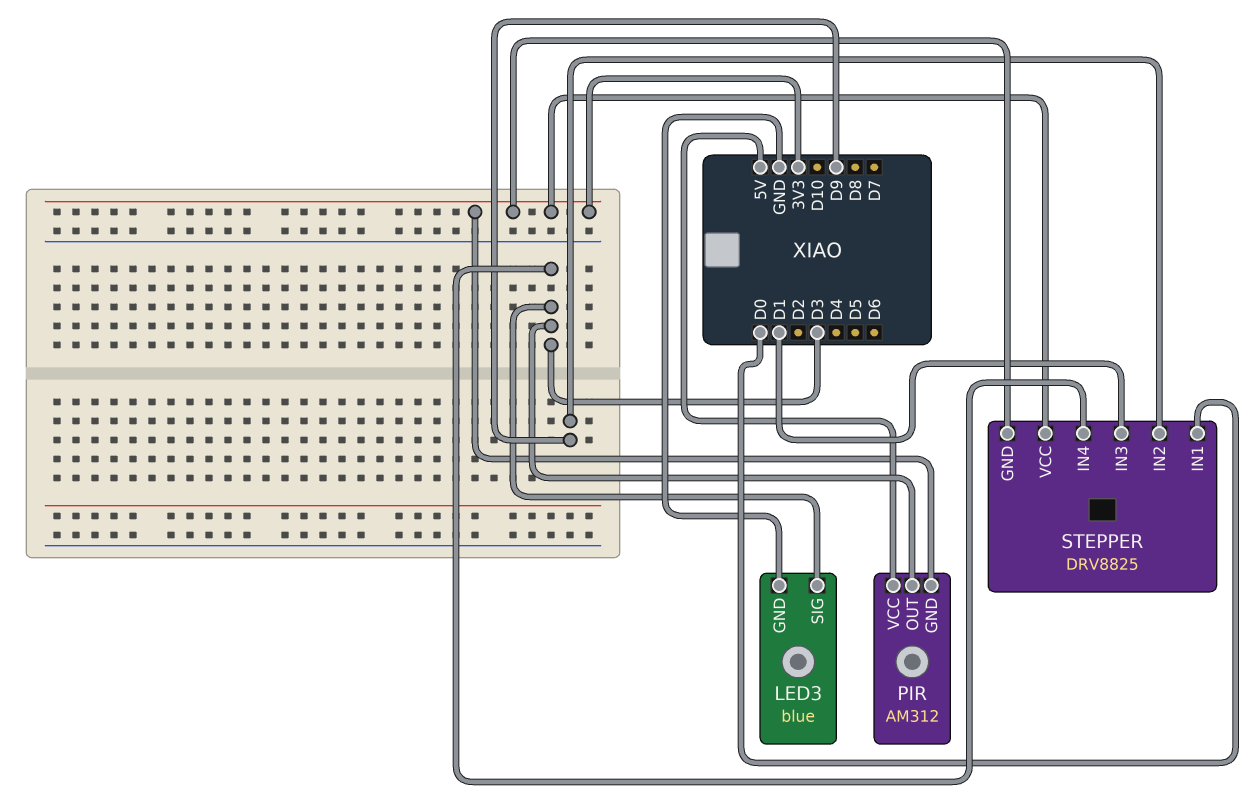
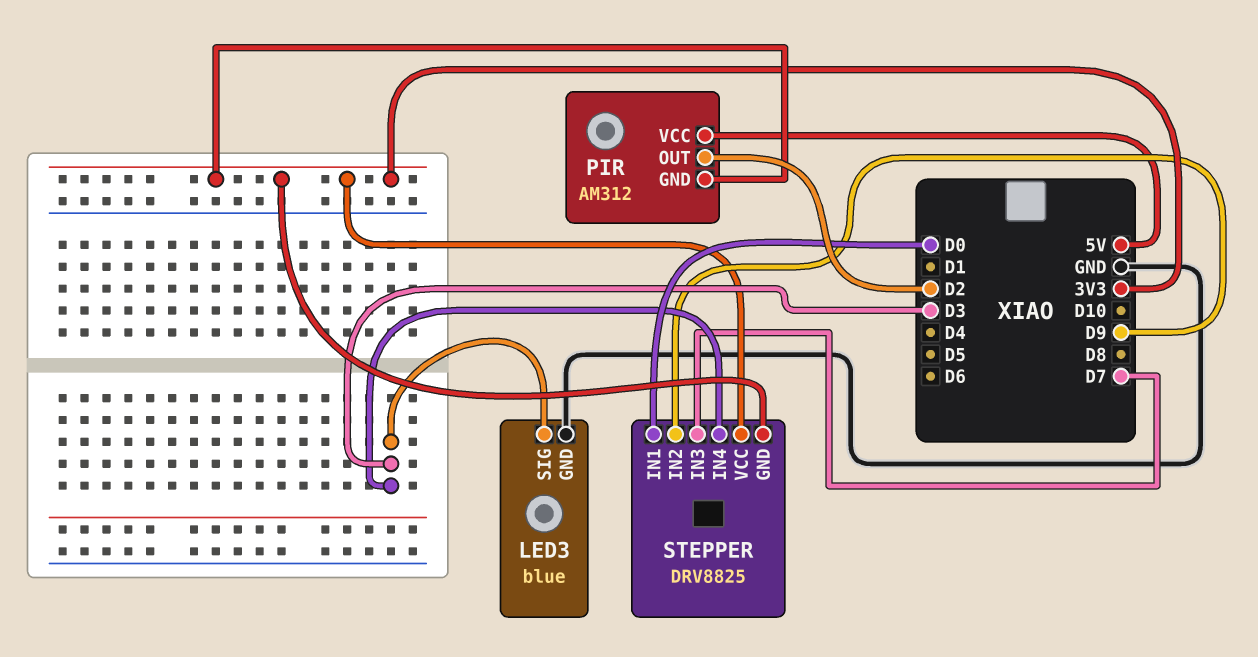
PIR pin OUT: D3 -> D2
STEPPER pin IN3: D1 -> D7

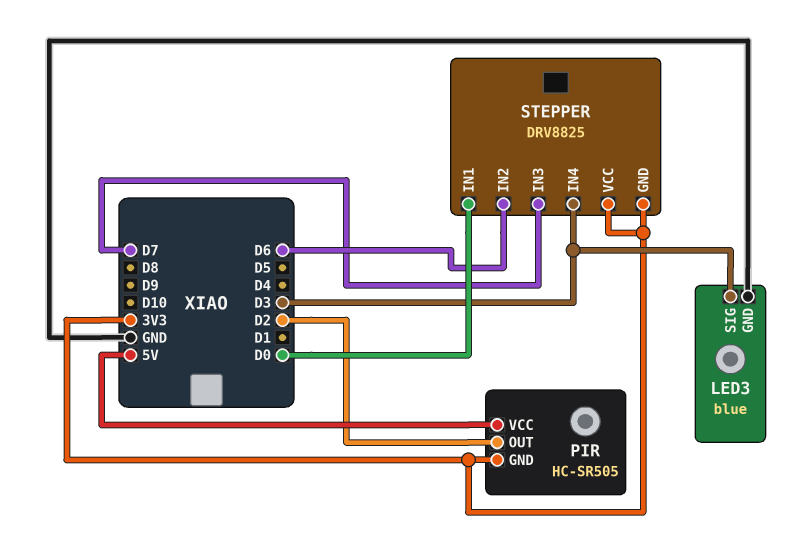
PIR: AM312 -> HC-SR505
STEPPER pin IN2: D9 -> D6

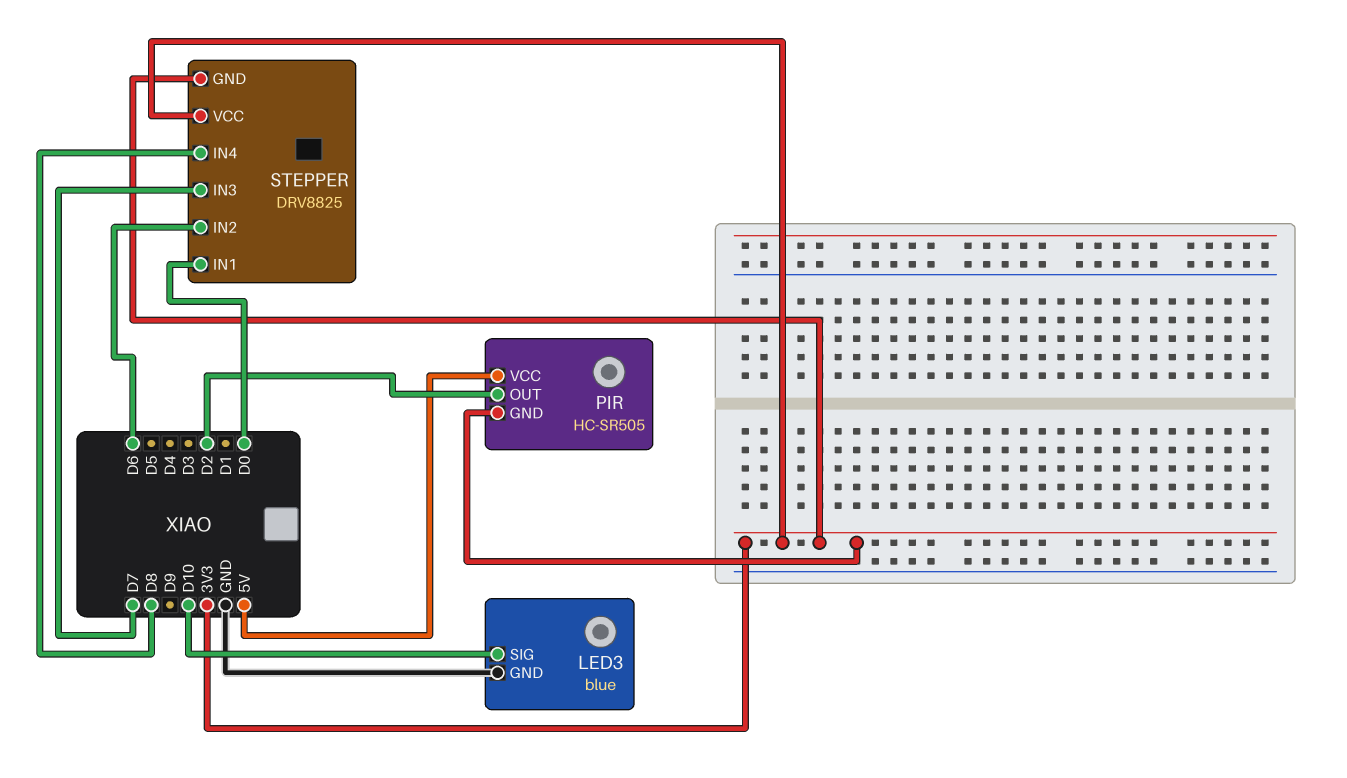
LED3 pin SIG: D3 -> D10
STEPPER pin IN4: D3 -> D8

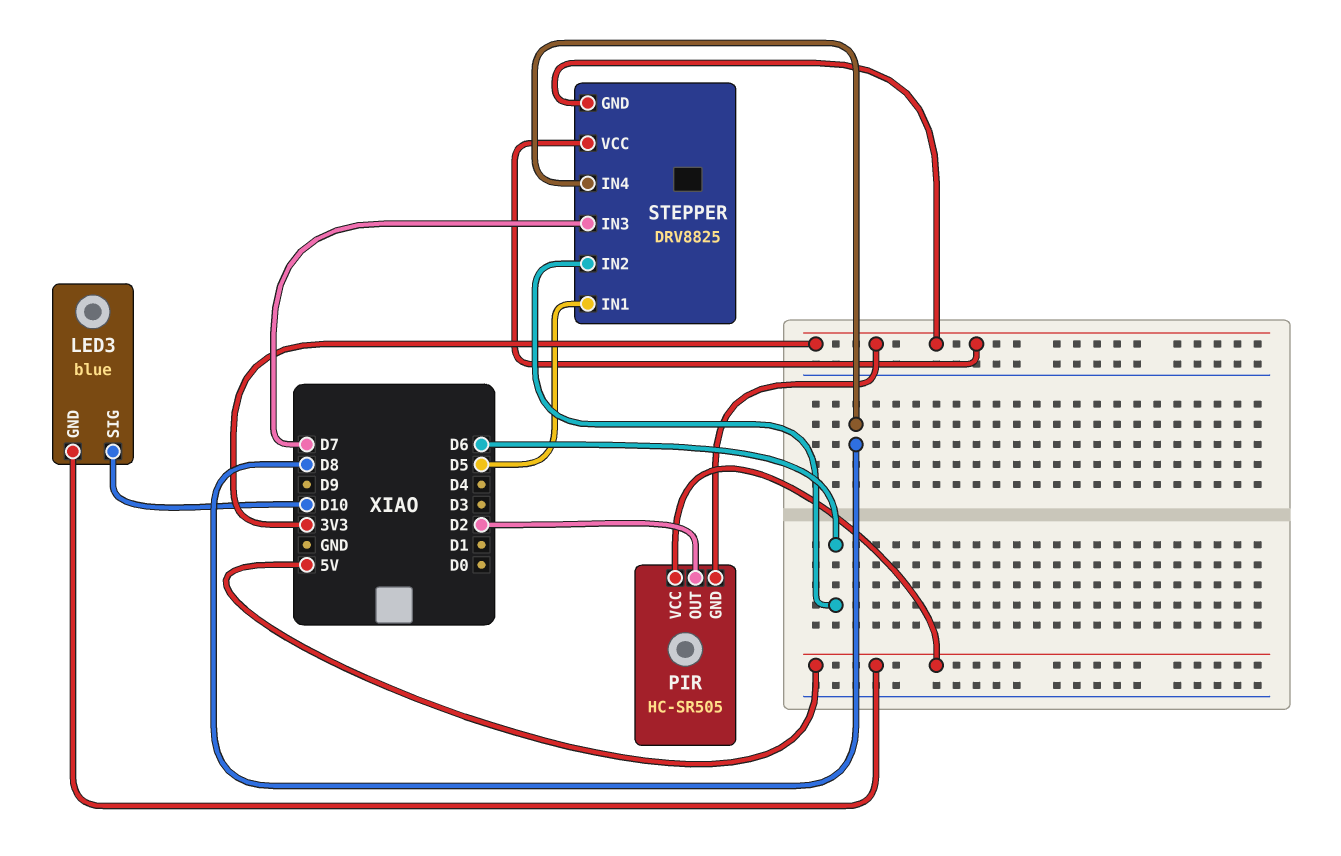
LED3 pin GND: GND -> 5V
STEPPER pin IN1: D0 -> D5

